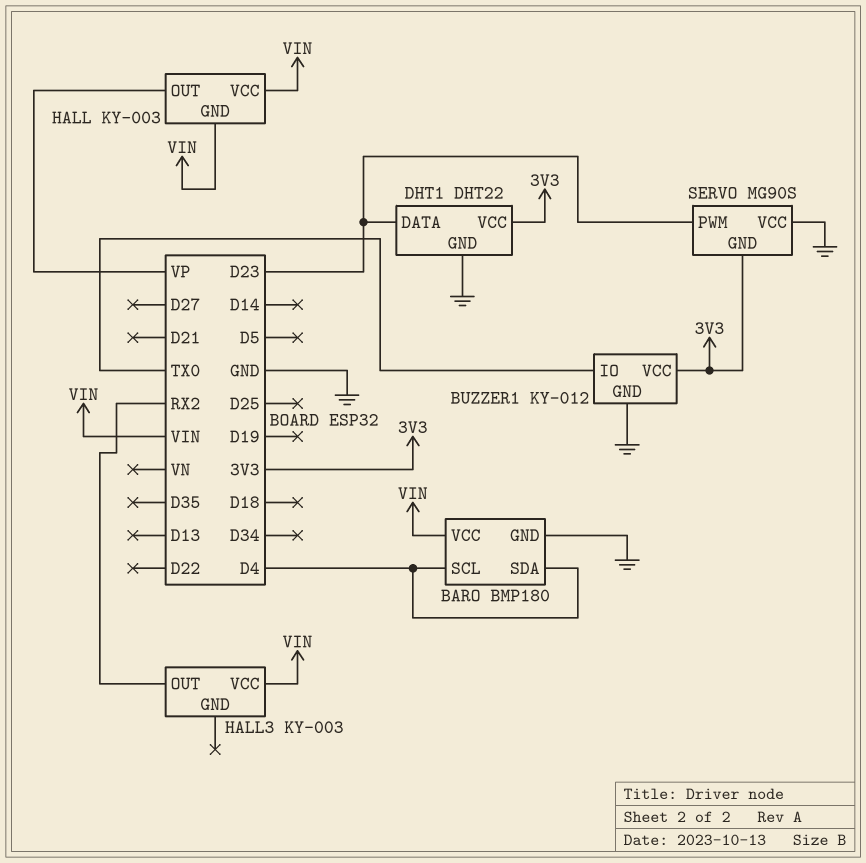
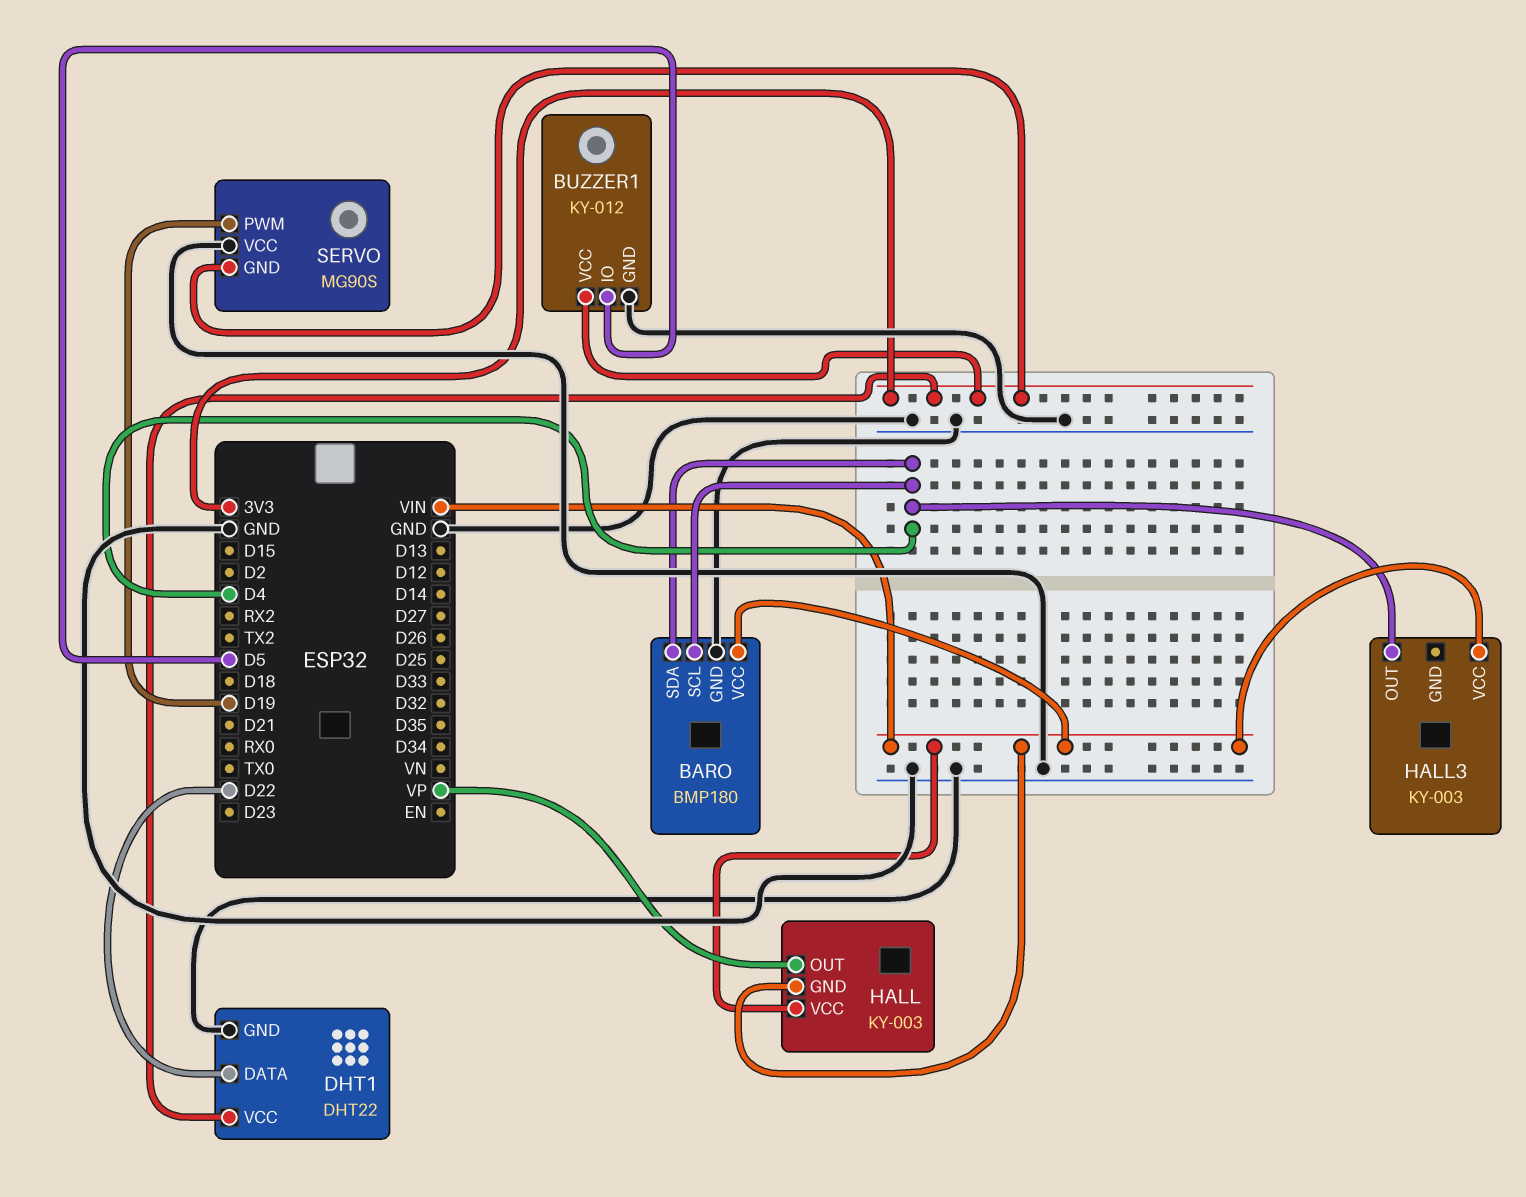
BUZZER1 pin IO: TX0 -> D5
DHT1 pin DATA: D23 -> D22
HALL3 pin OUT: RX2 -> D4
SERVO pin PWM: D23 -> D19

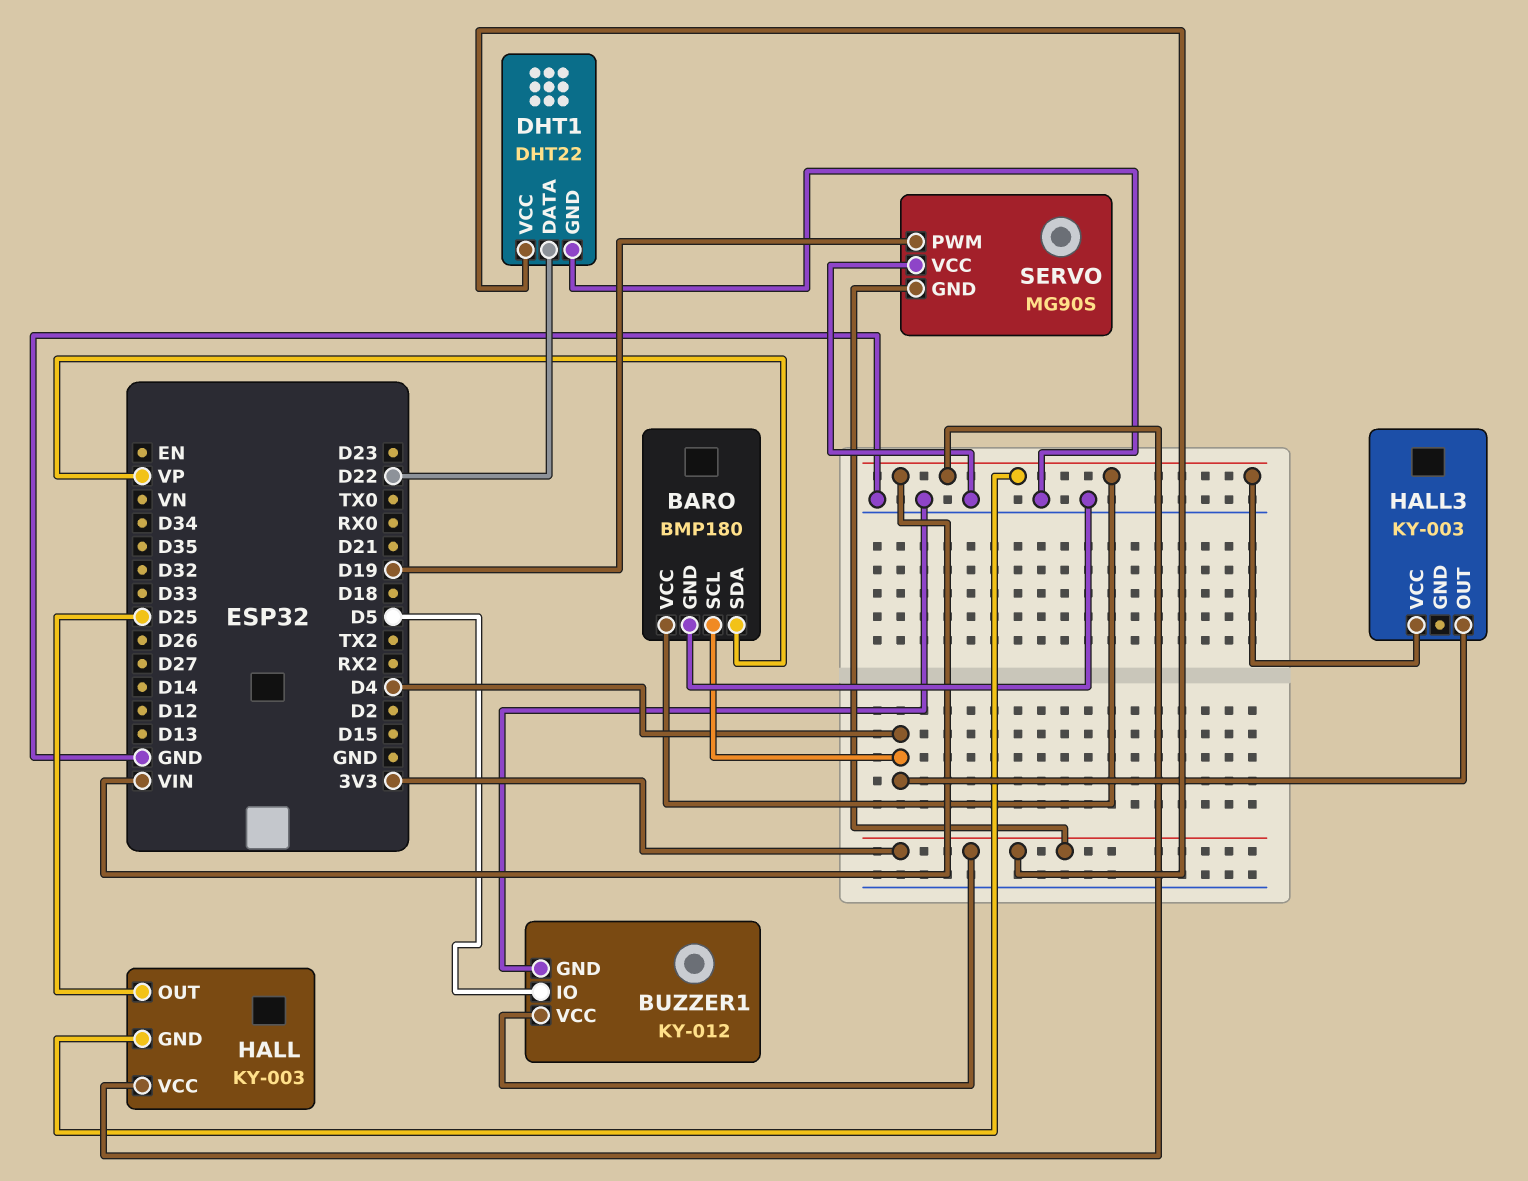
BARO pin SDA: D4 -> VP
HALL pin OUT: VP -> D25

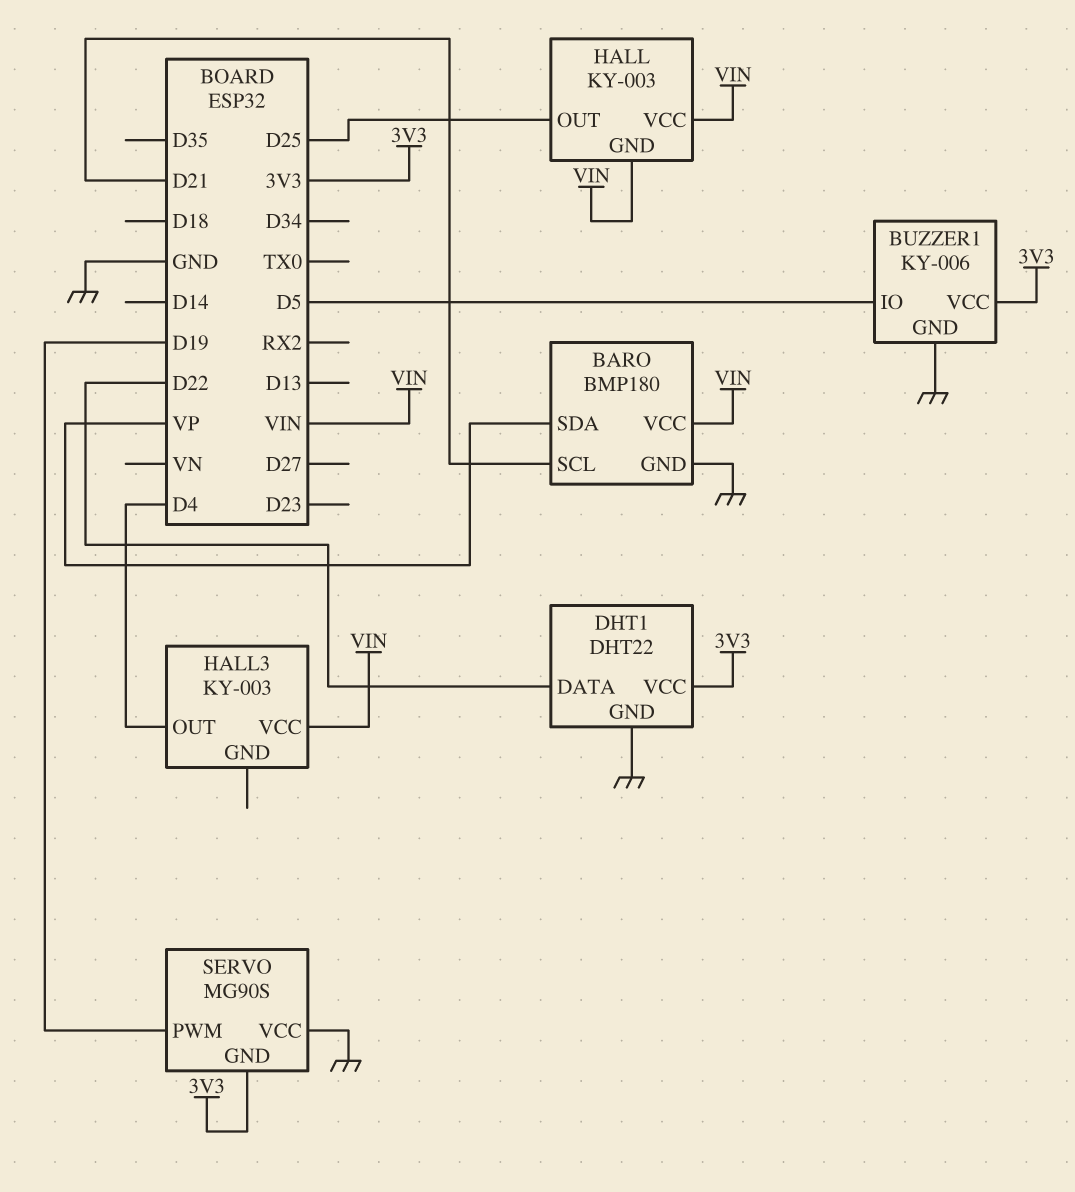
BARO pin SCL: D4 -> D21
BUZZER1: KY-012 -> KY-006

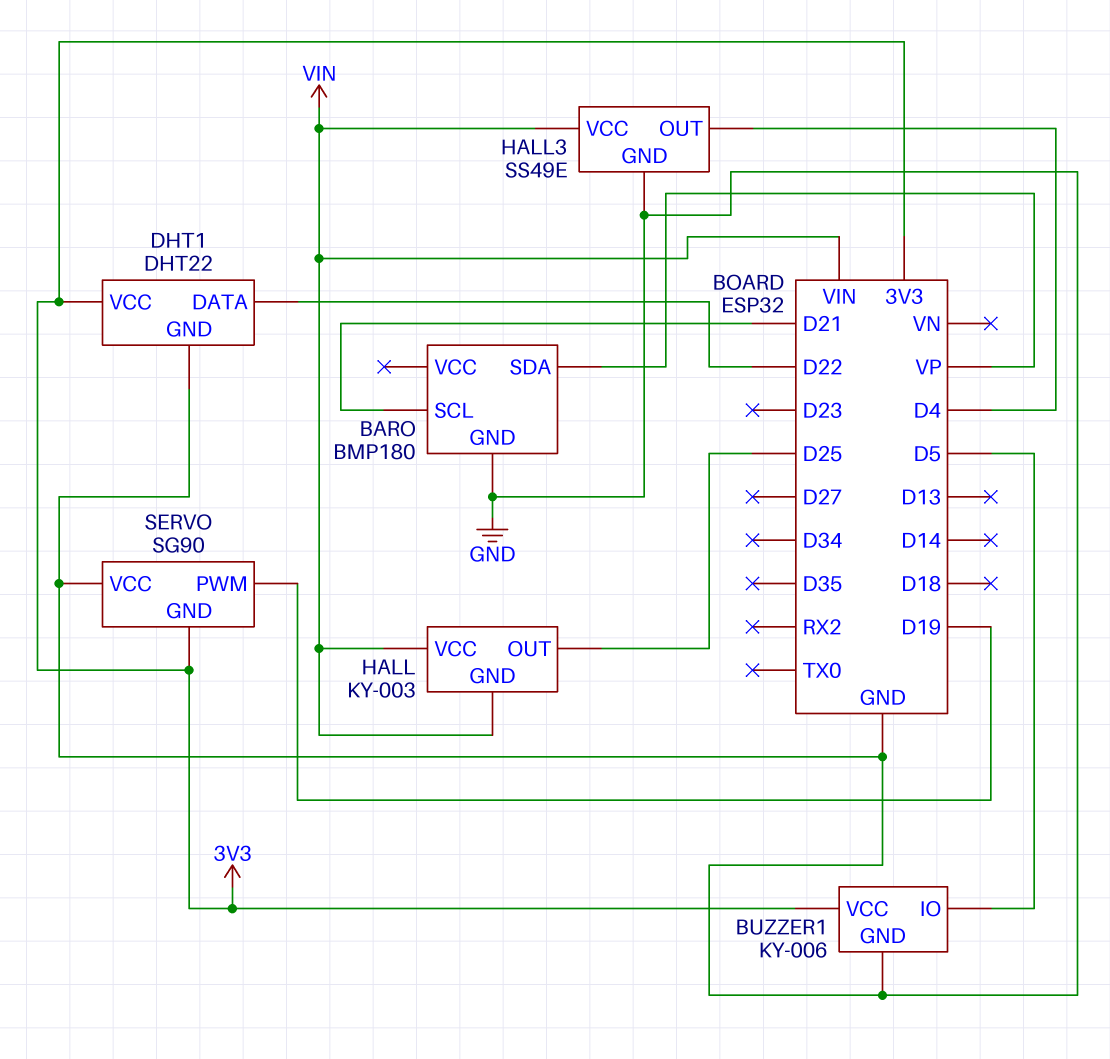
BARO pin VCC: VIN -> none
HALL3: KY-003 -> SS49E
HALL3 pin GND: none -> GND
SERVO: MG90S -> SG90

